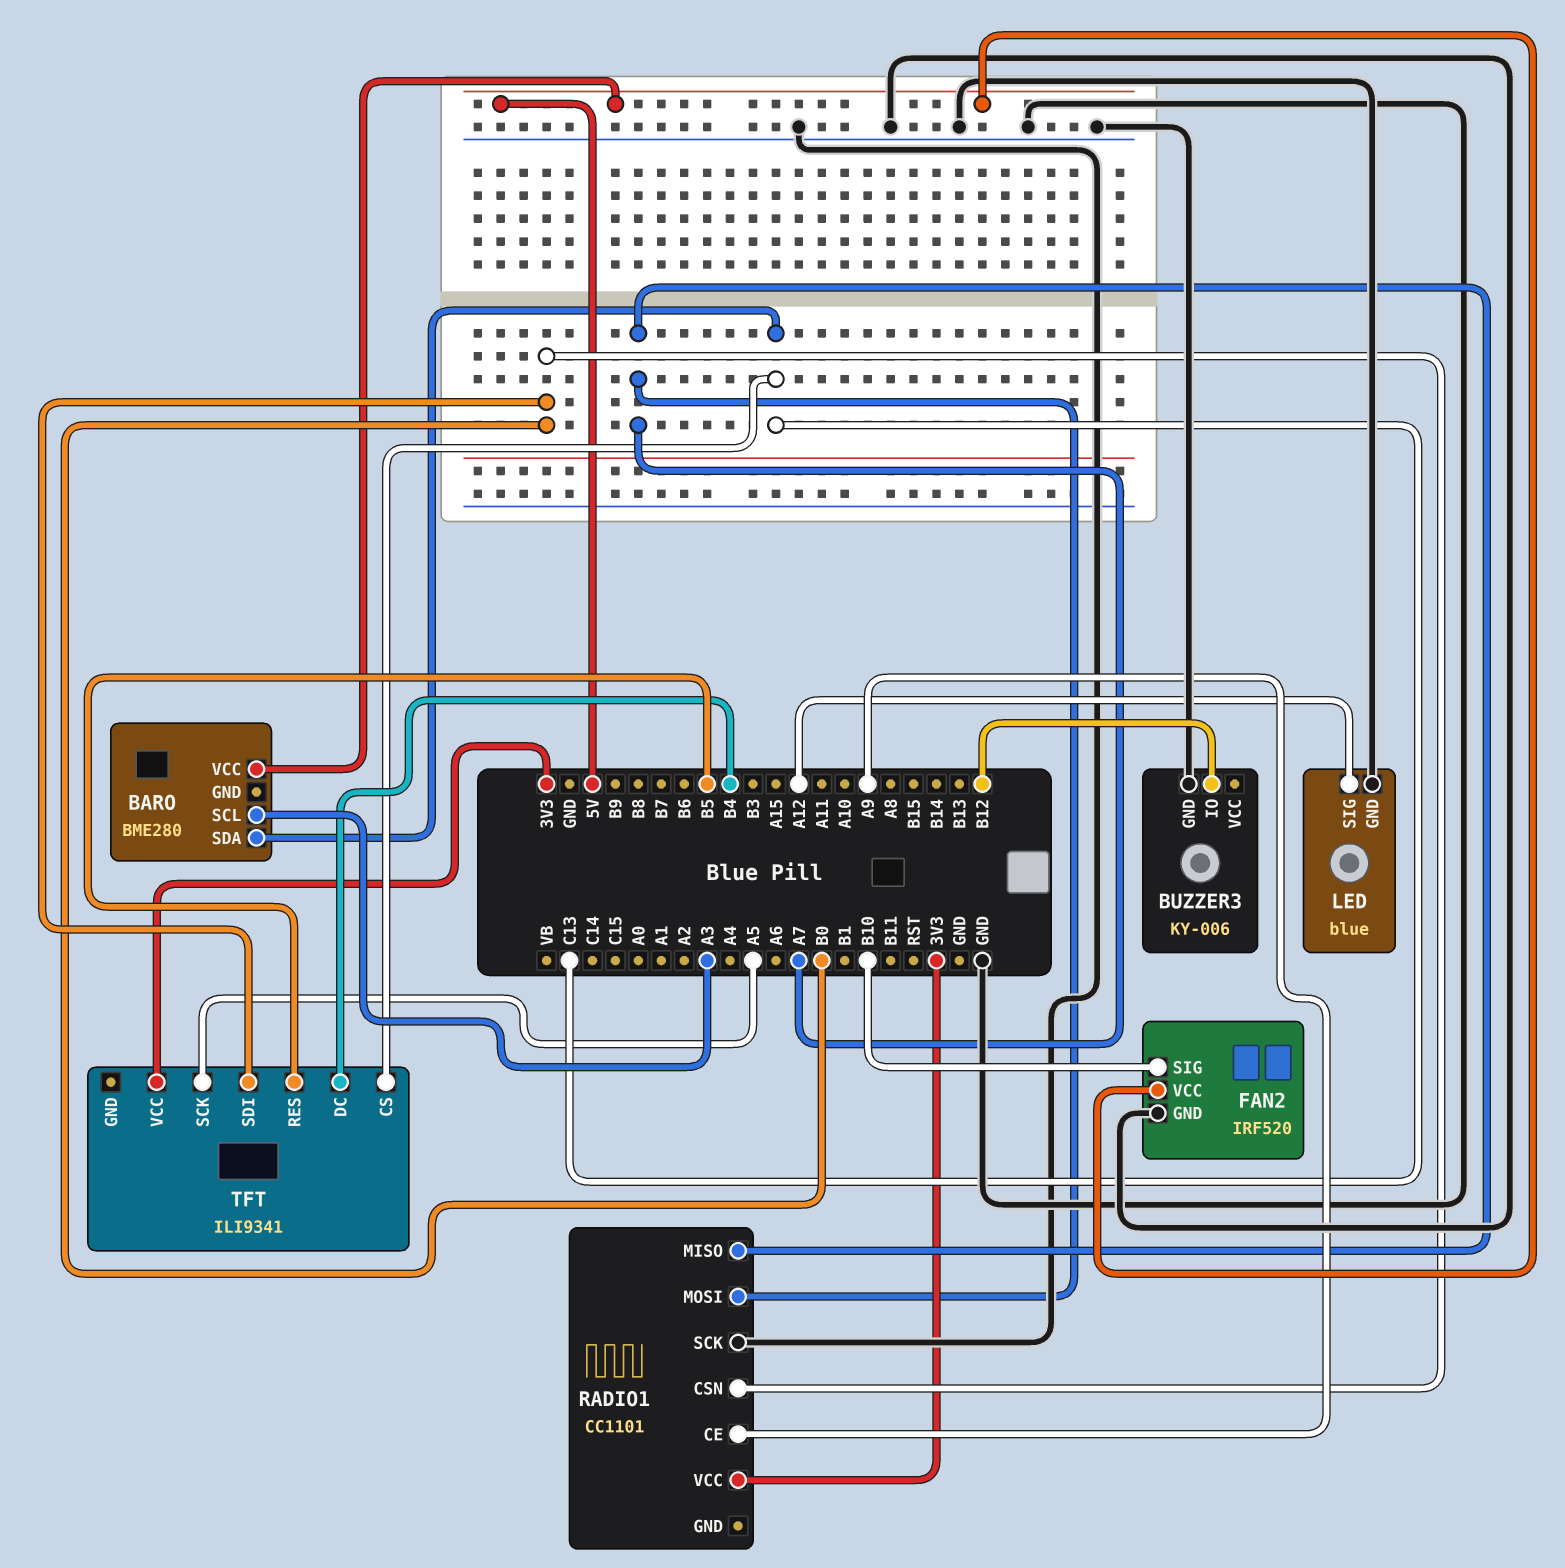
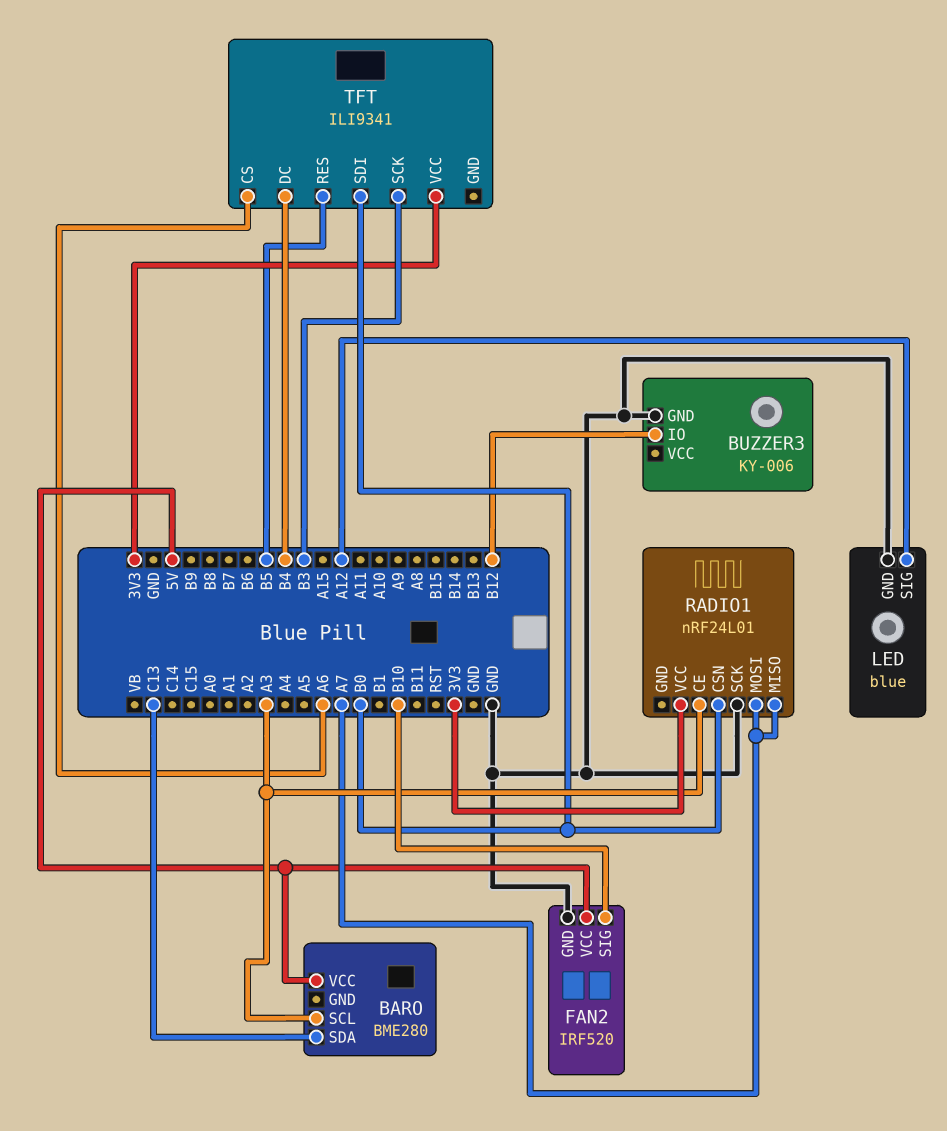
RADIO1: CC1101 -> nRF24L01
RADIO1 pin CE: A9 -> A3
TFT pin CS: C13 -> A6
TFT pin SCK: A5 -> B3

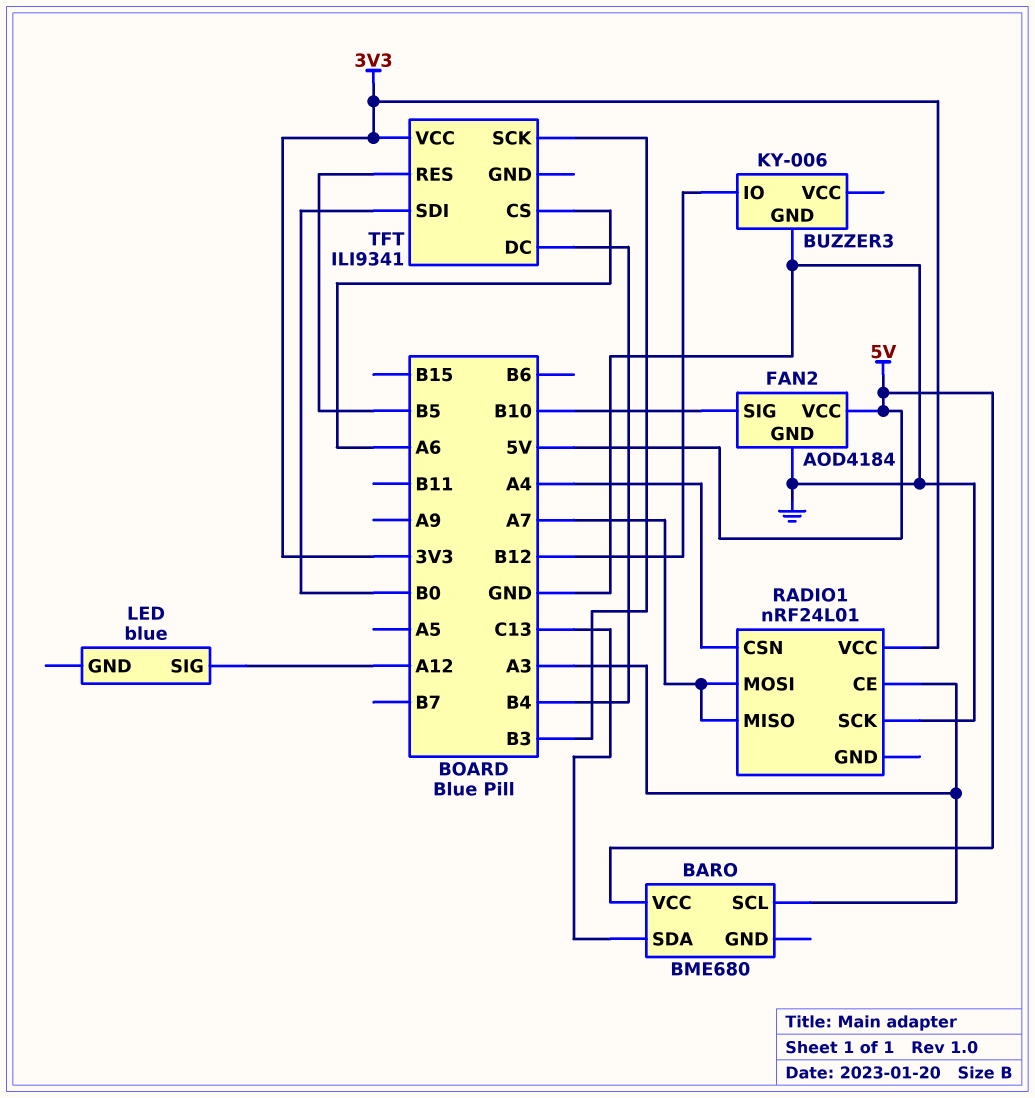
BARO: BME280 -> BME680
FAN2: IRF520 -> AOD4184
LED pin GND: GND -> none
RADIO1 pin CSN: B0 -> A4

